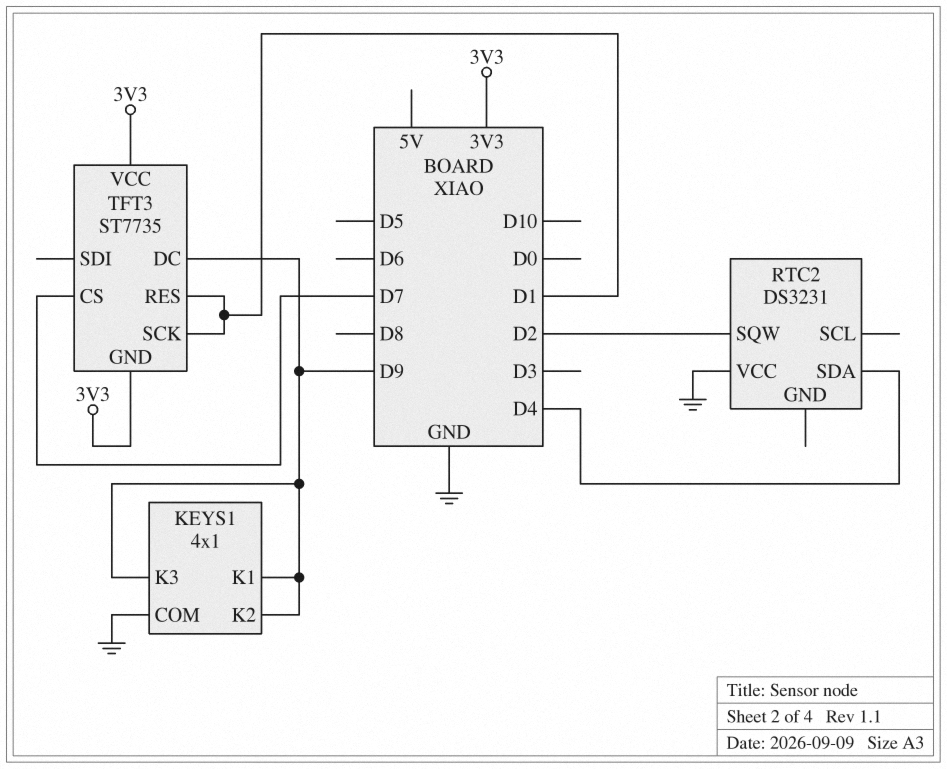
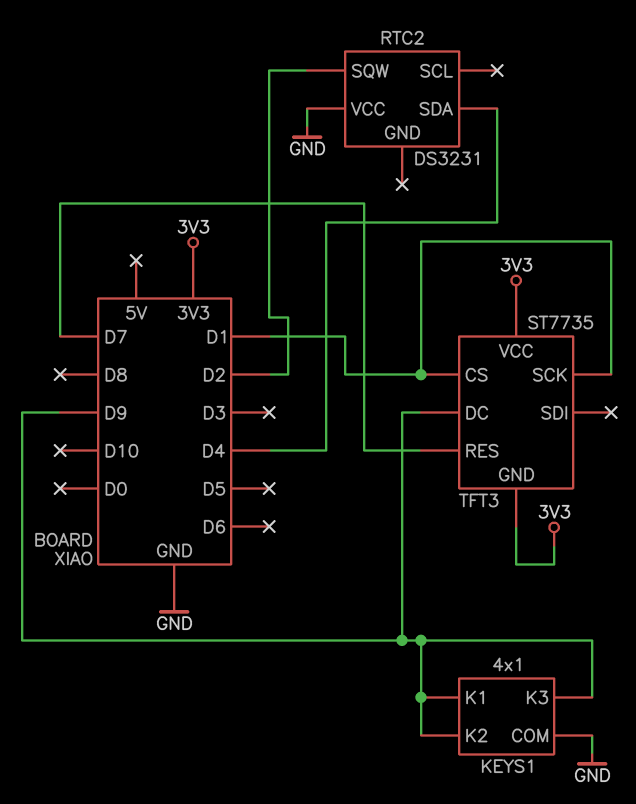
TFT3 pin CS: D7 -> D1
TFT3 pin RES: D1 -> D7

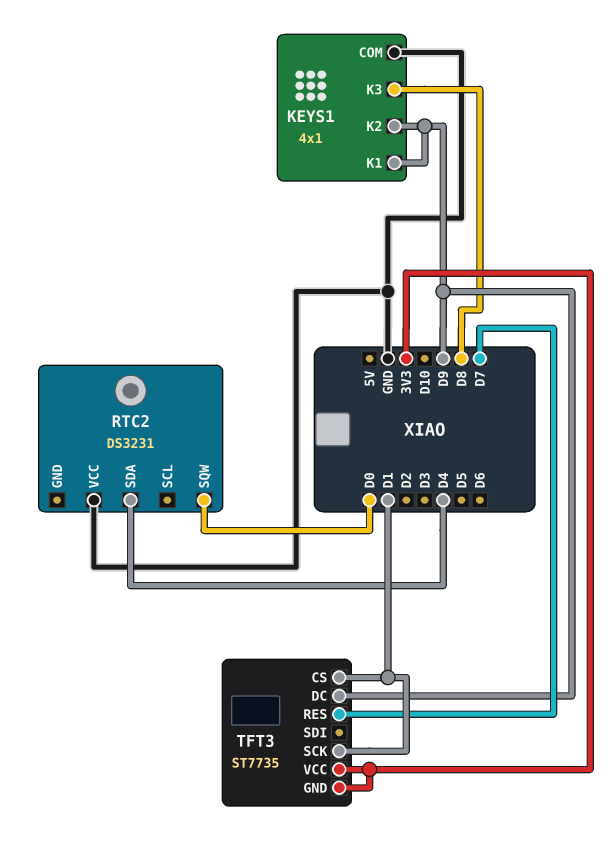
KEYS1 pin K3: D9 -> D8
RTC2 pin SQW: D2 -> D0

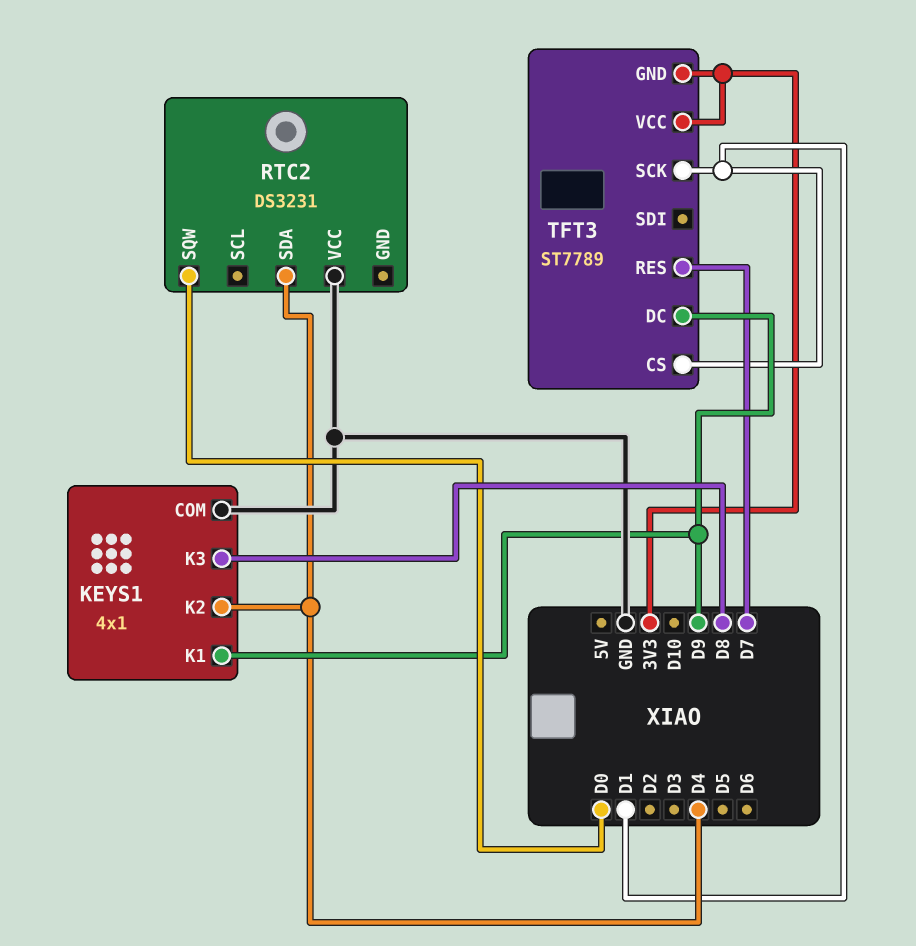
KEYS1 pin K2: D9 -> D4
TFT3: ST7735 -> ST7789

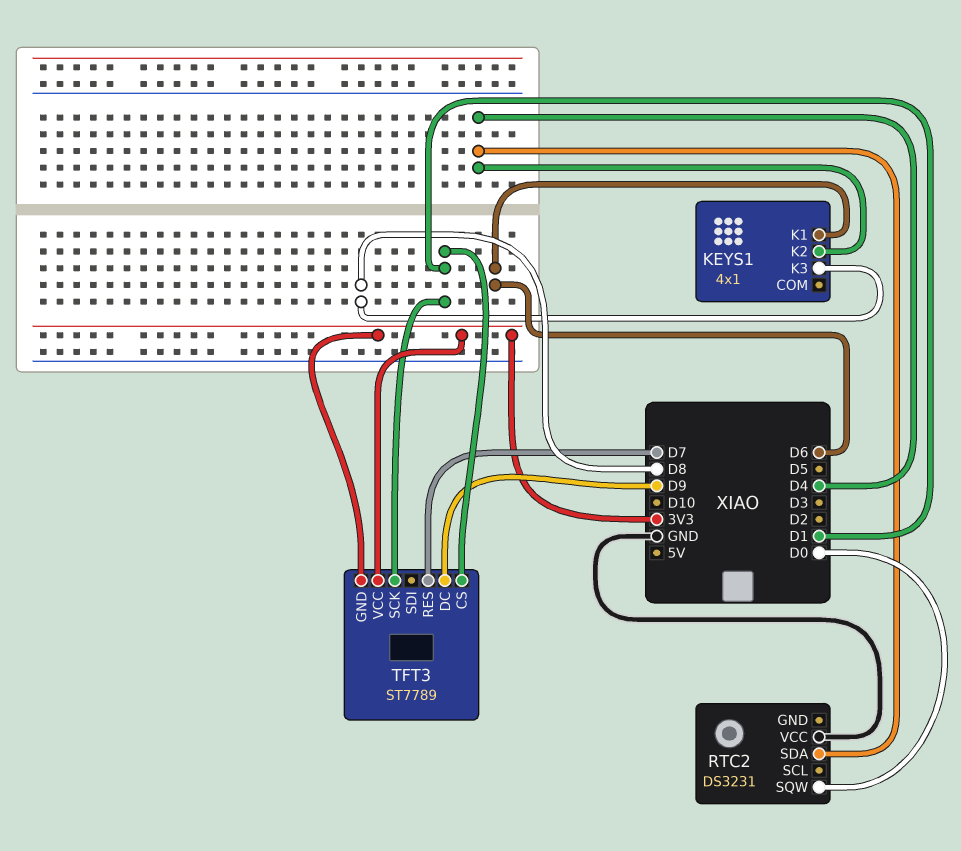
KEYS1 pin COM: GND -> none
KEYS1 pin K1: D9 -> D6

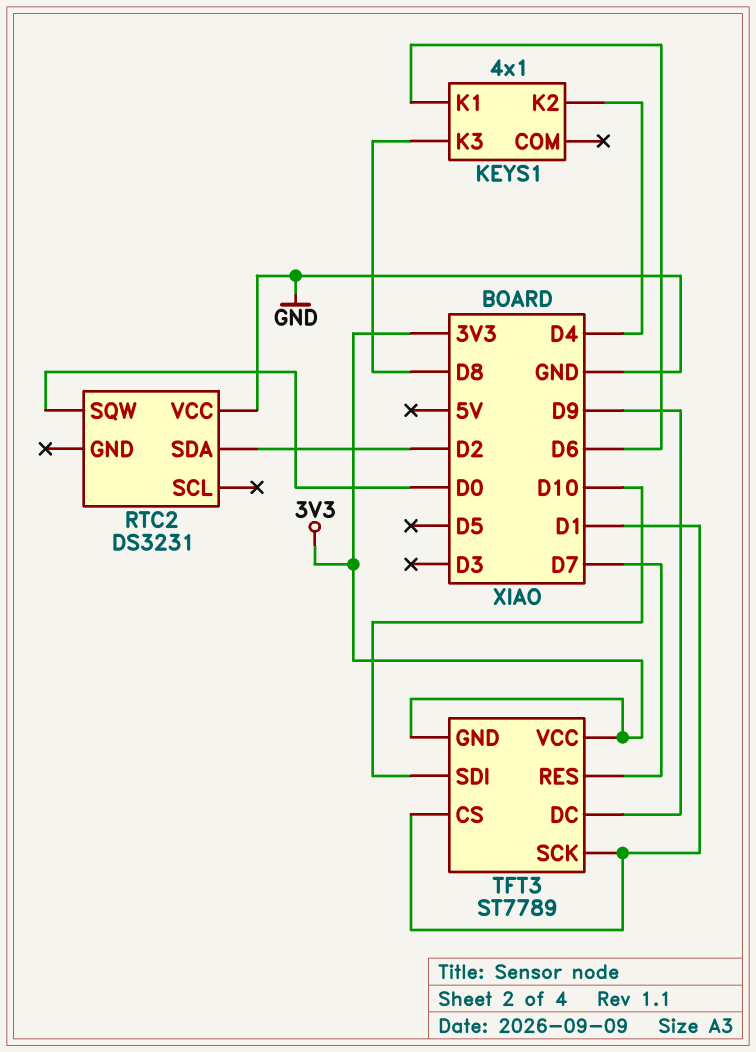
RTC2 pin SDA: D4 -> D2
TFT3 pin SDI: none -> D10

